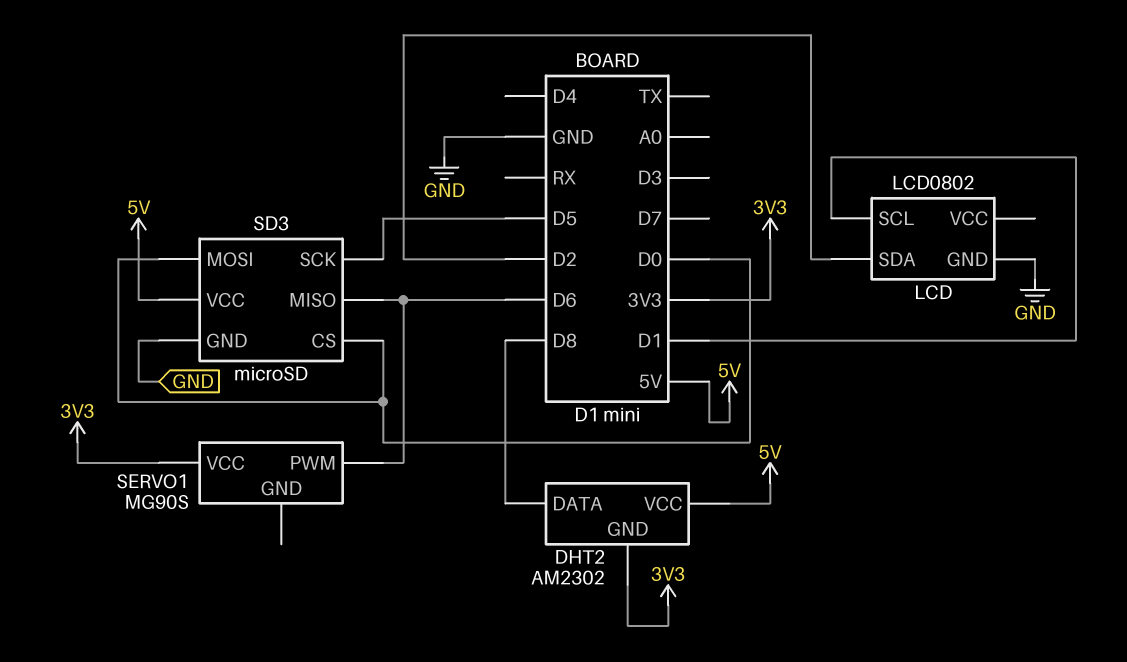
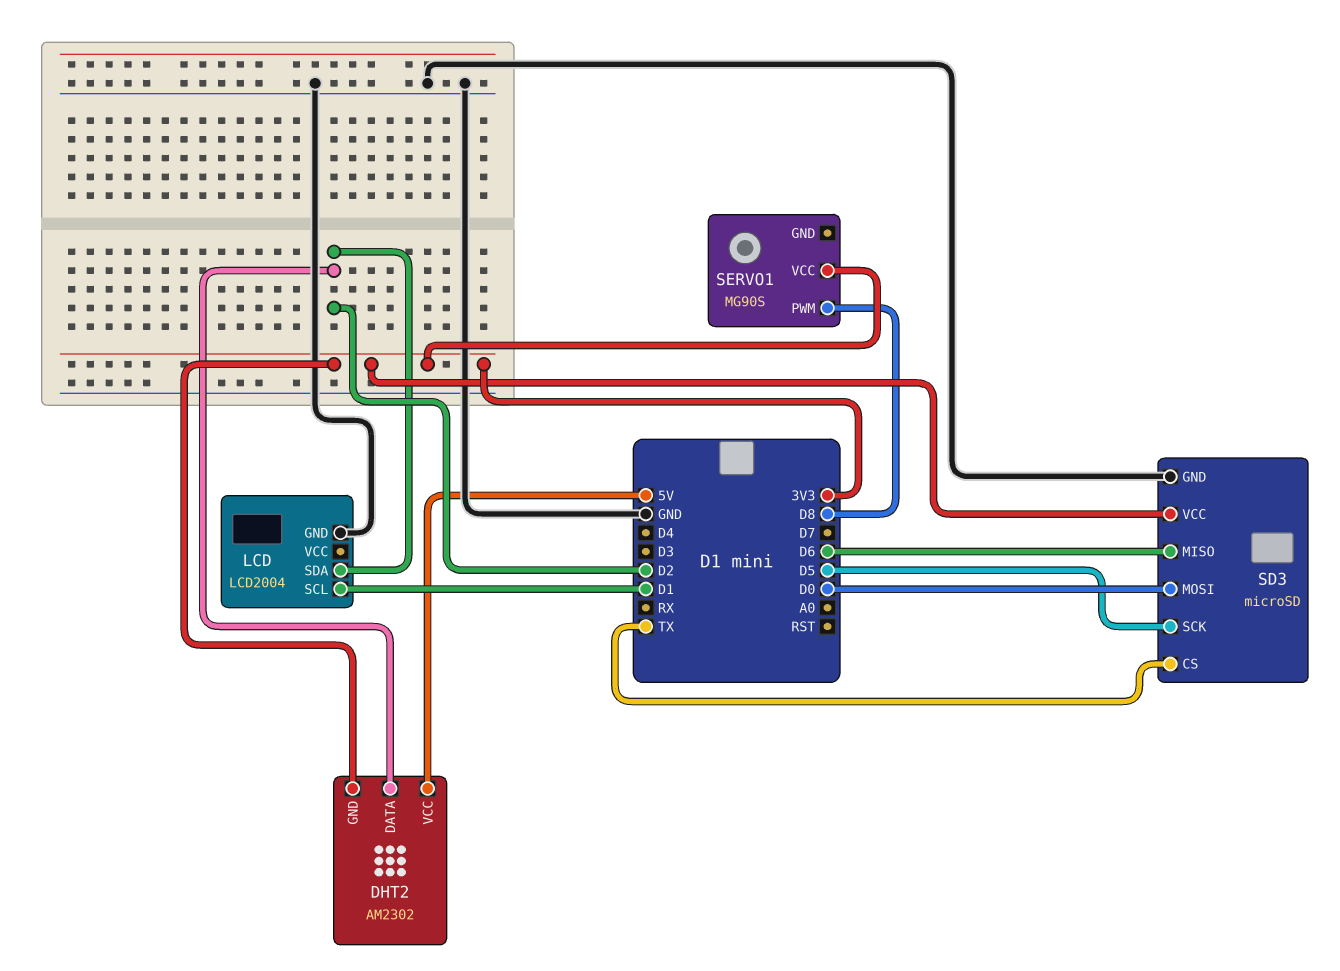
DHT2 pin DATA: D8 -> D2
LCD: LCD0802 -> LCD2004
SD3 pin CS: D0 -> TX
SD3 pin VCC: 5V -> 3V3
SERVO1 pin PWM: D6 -> D8

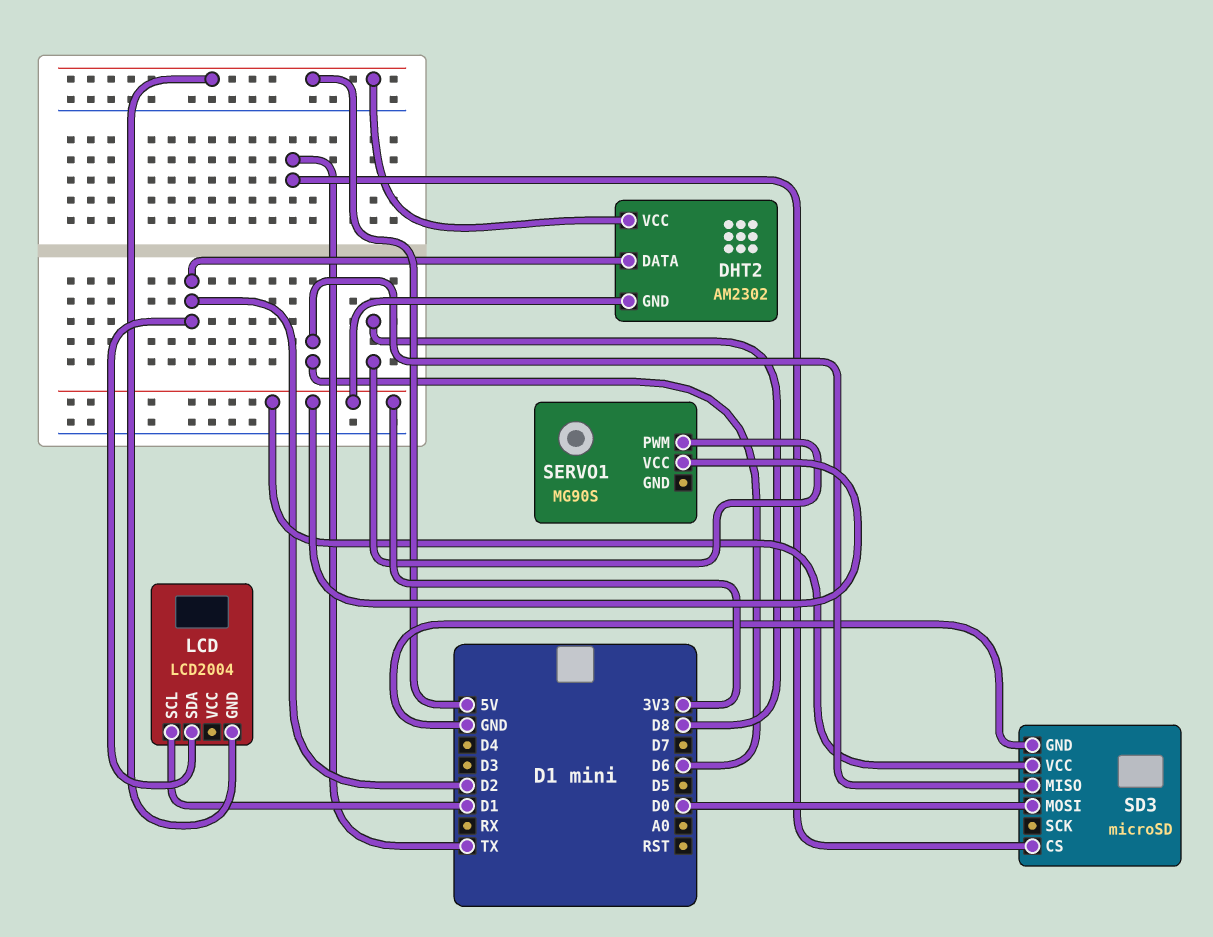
LCD pin GND: GND -> 5V
SD3 pin SCK: D5 -> none

